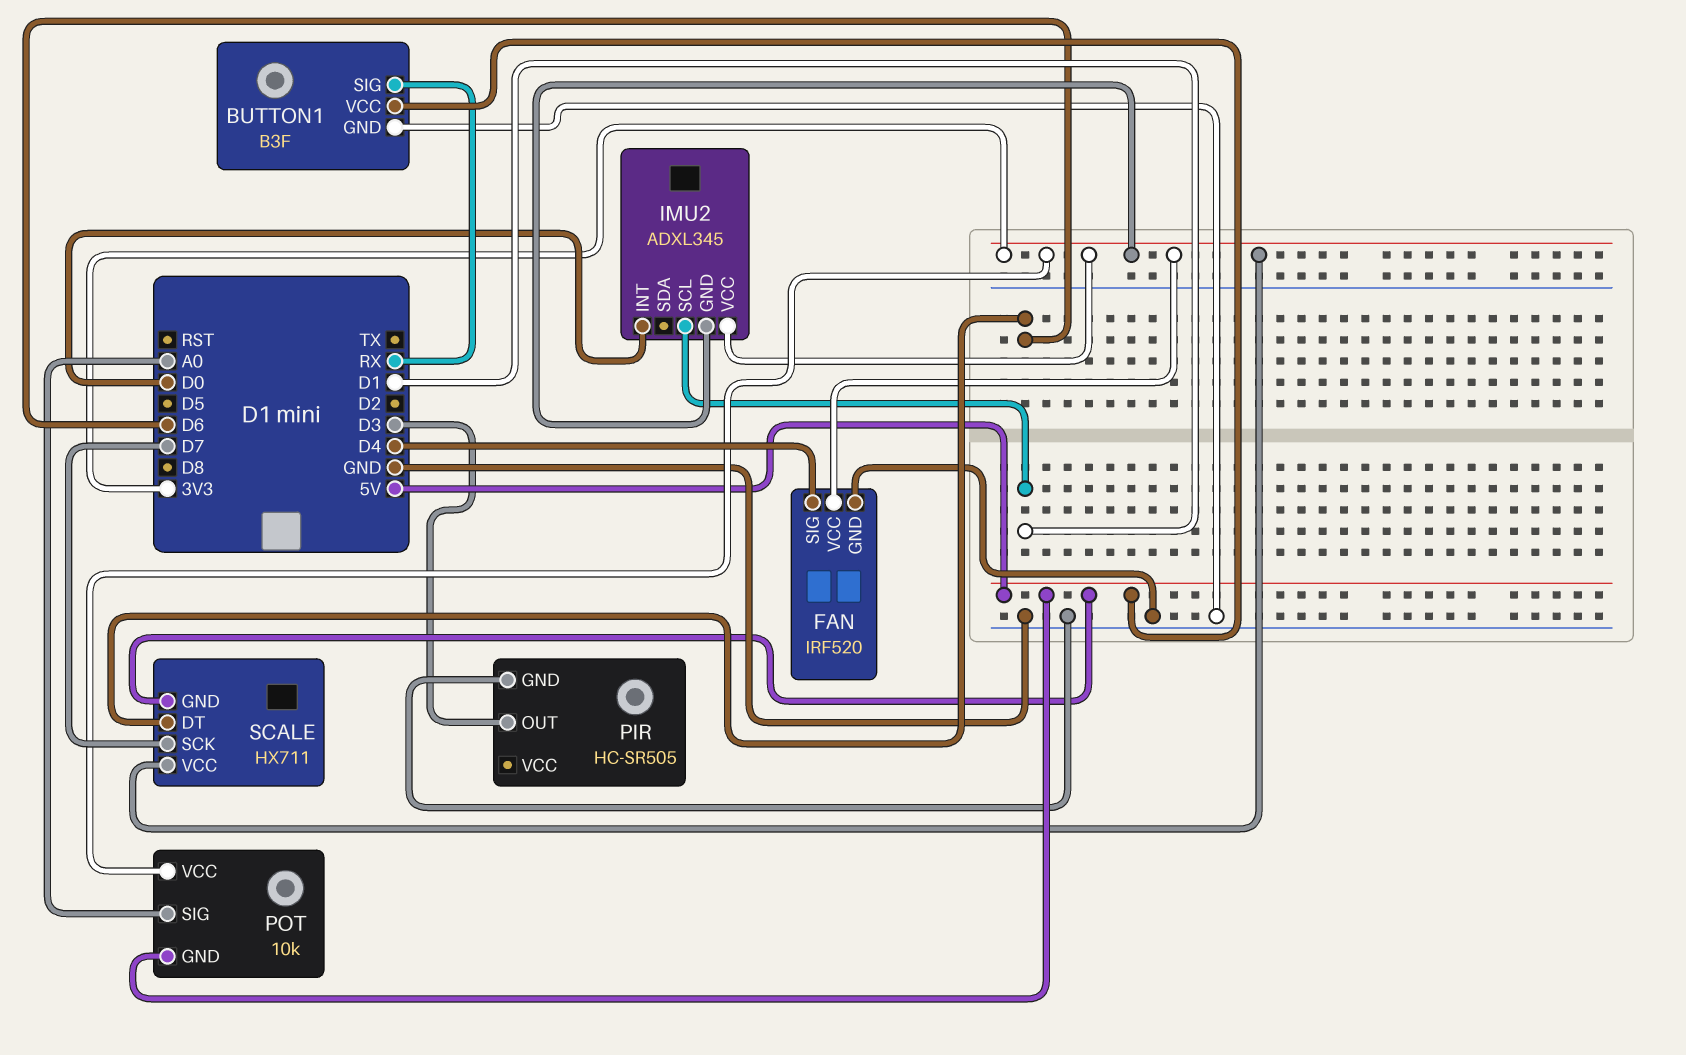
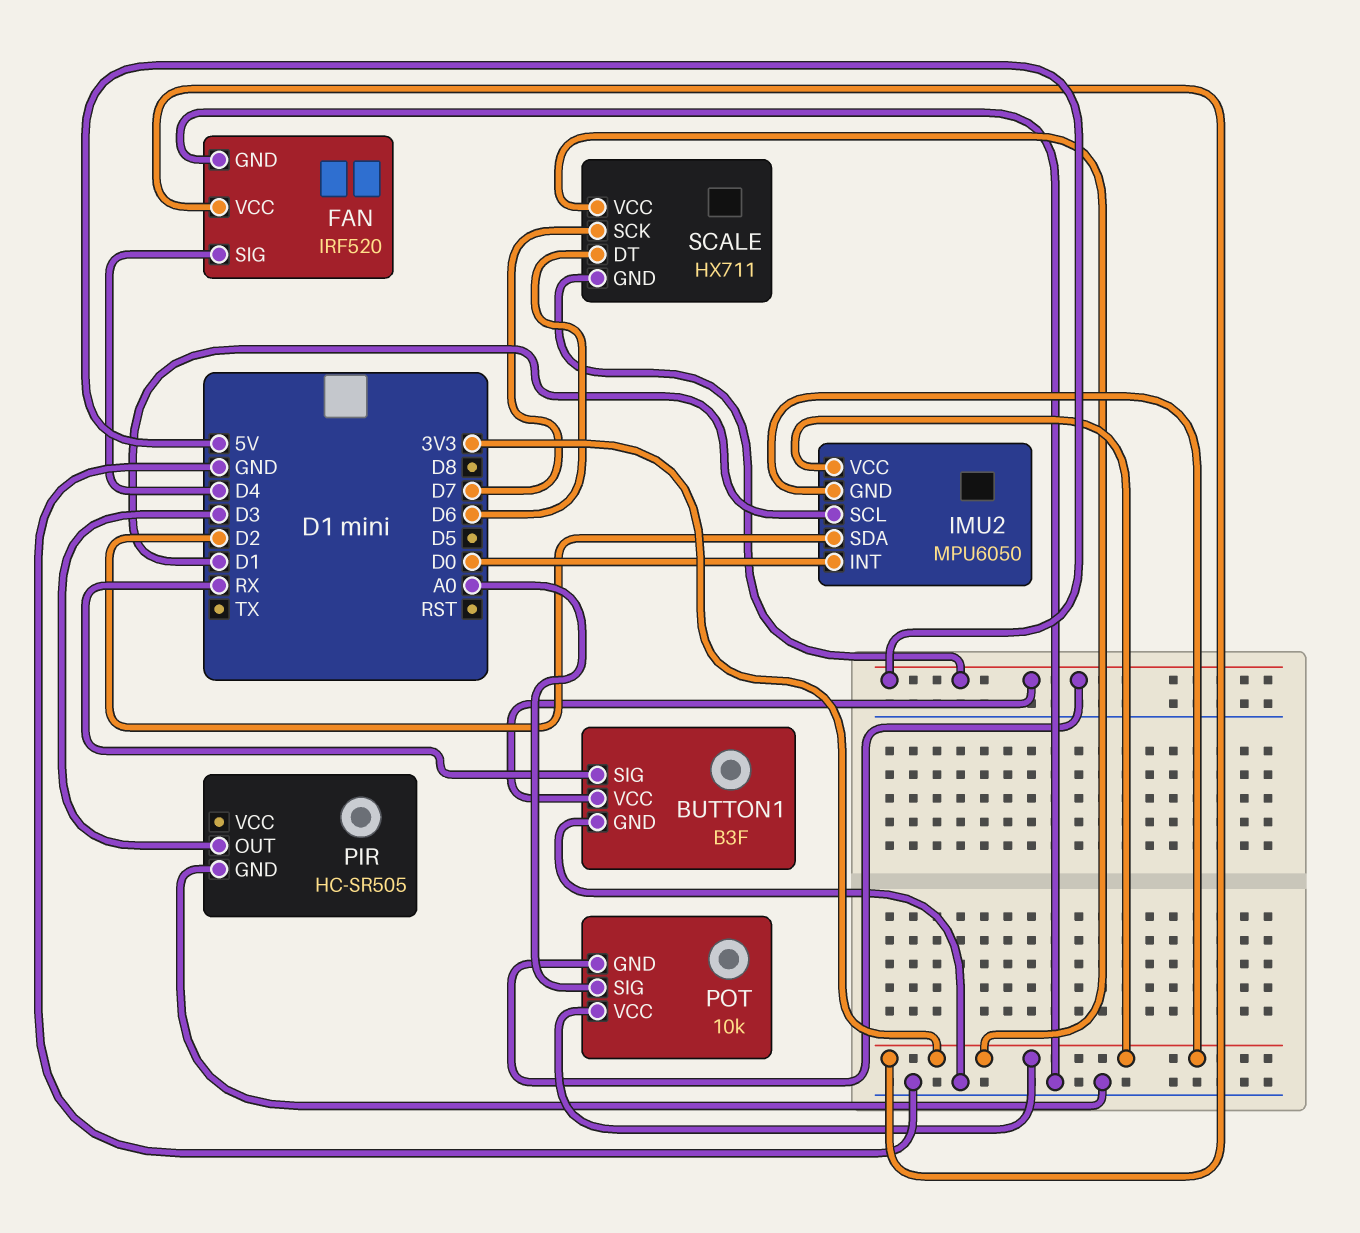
IMU2: ADXL345 -> MPU6050
IMU2 pin SDA: none -> D2

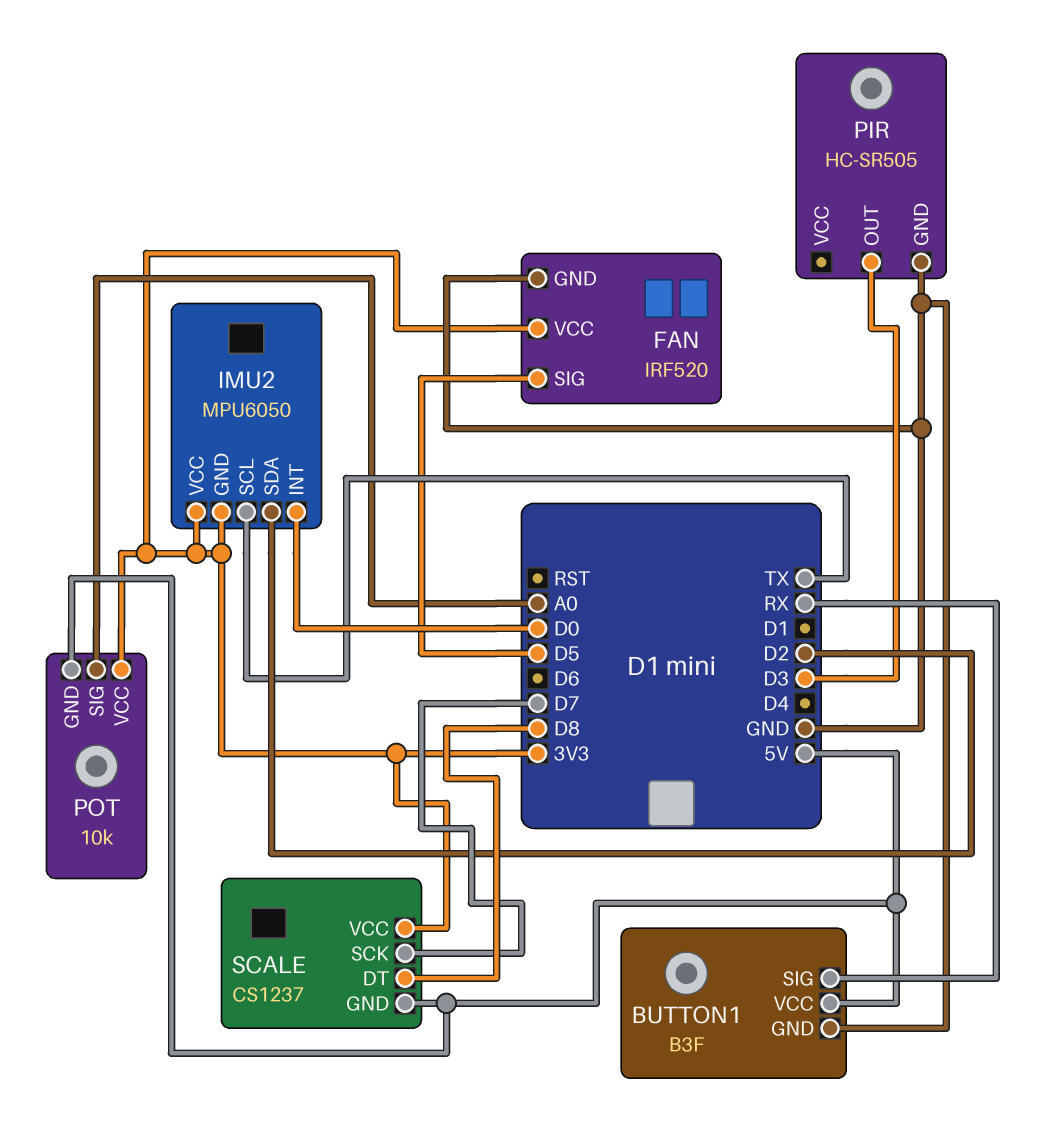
FAN pin SIG: D4 -> D5
IMU2 pin SCL: D1 -> TX
SCALE: HX711 -> CS1237
SCALE pin DT: D6 -> D8

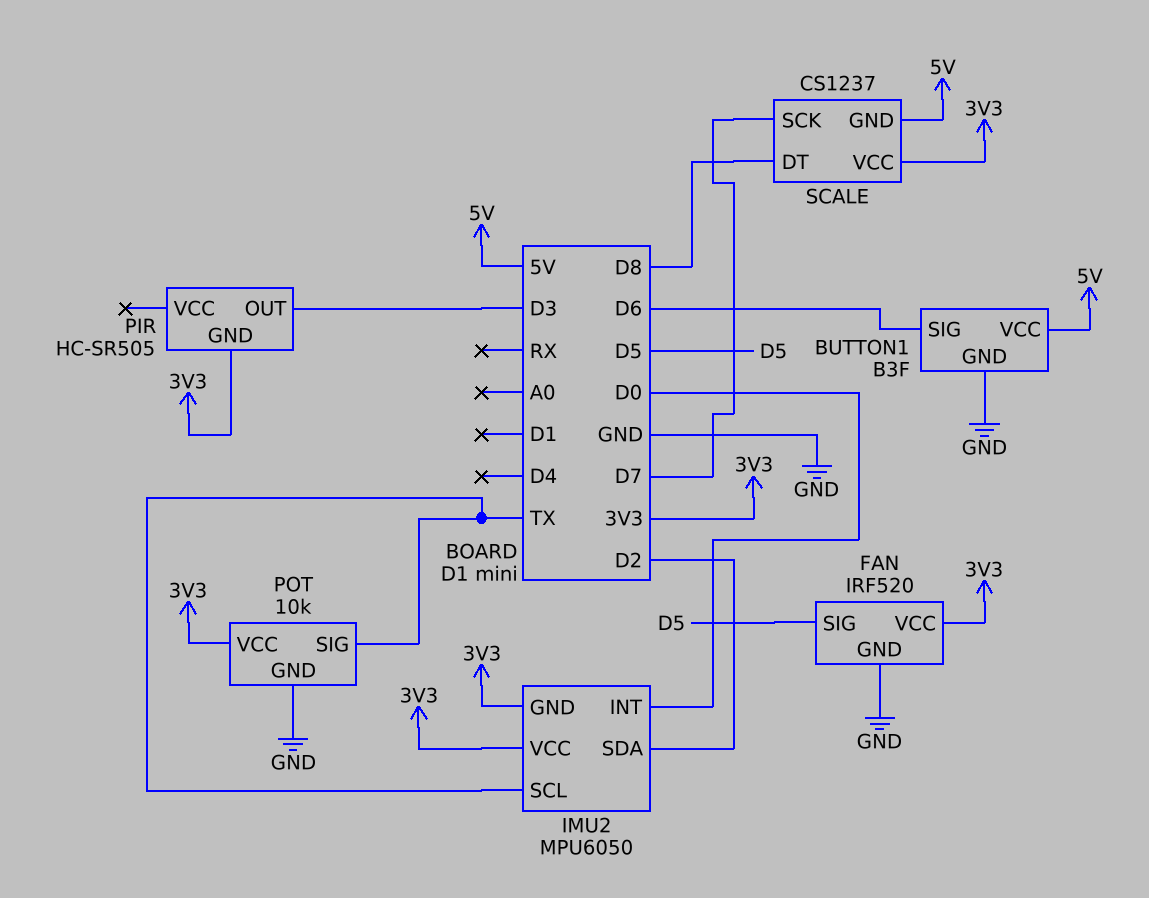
BUTTON1 pin SIG: RX -> D6
PIR pin GND: GND -> 3V3
POT pin GND: 5V -> GND
POT pin SIG: A0 -> TX

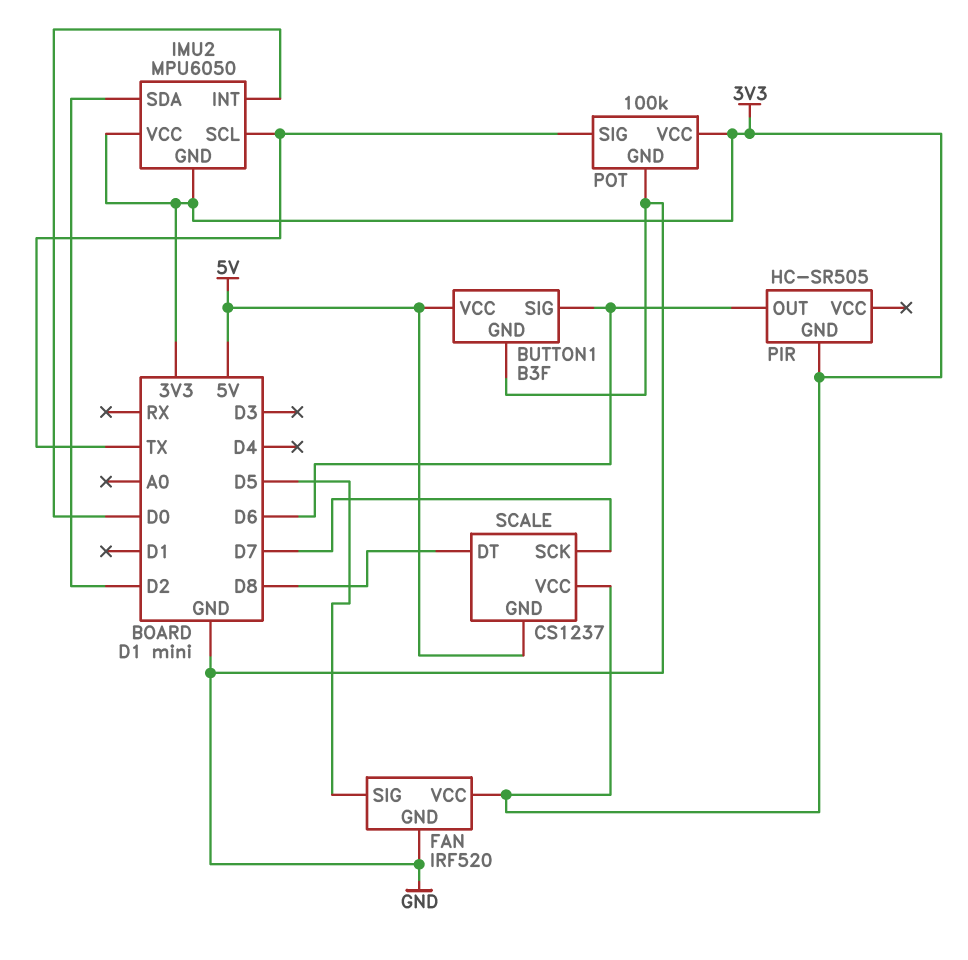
PIR pin OUT: D3 -> D6
POT: 10k -> 100k

